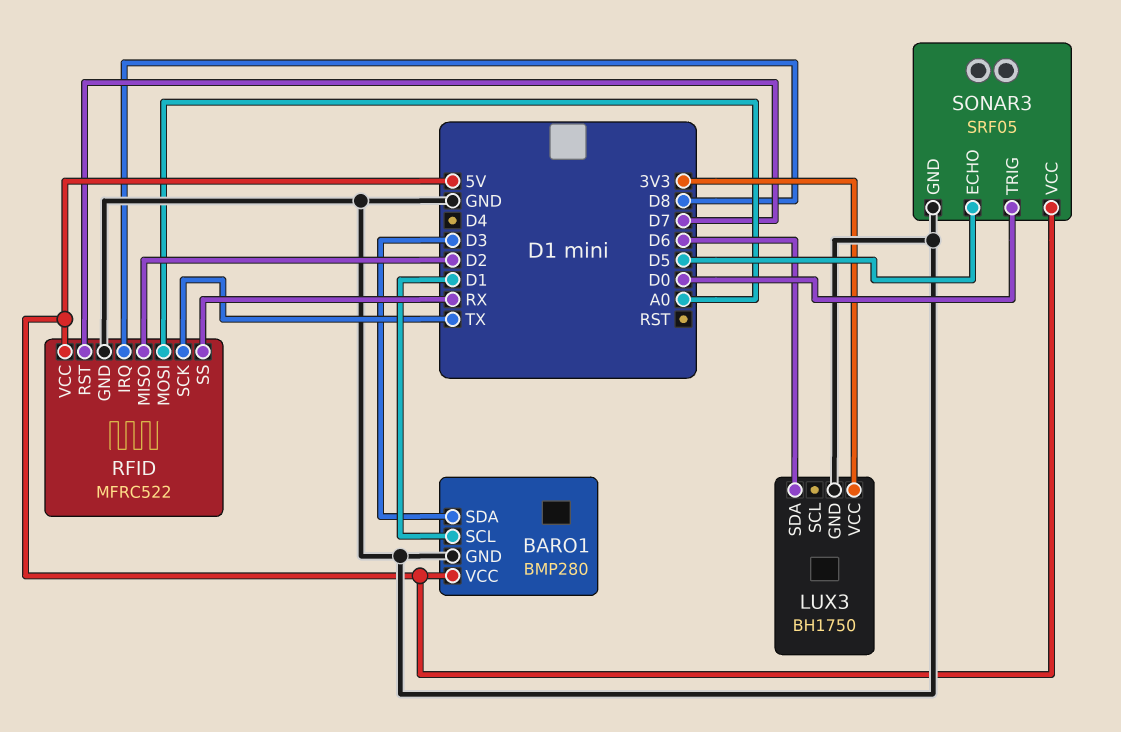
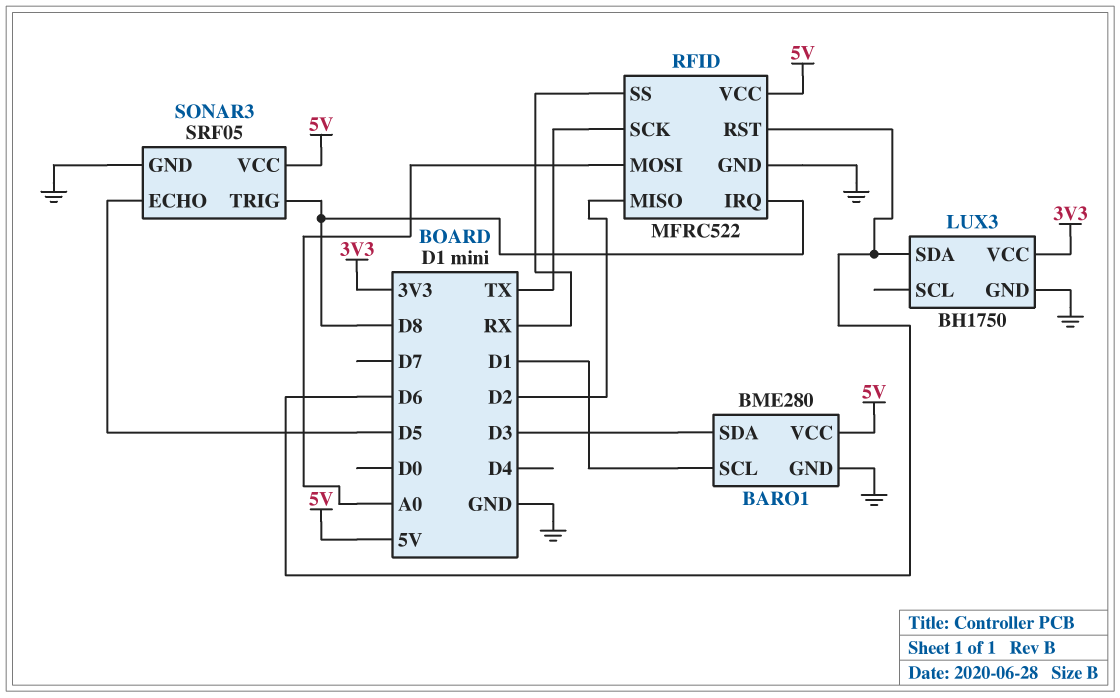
BARO1: BMP280 -> BME280
RFID pin RST: D7 -> D6
SONAR3 pin TRIG: D0 -> D8

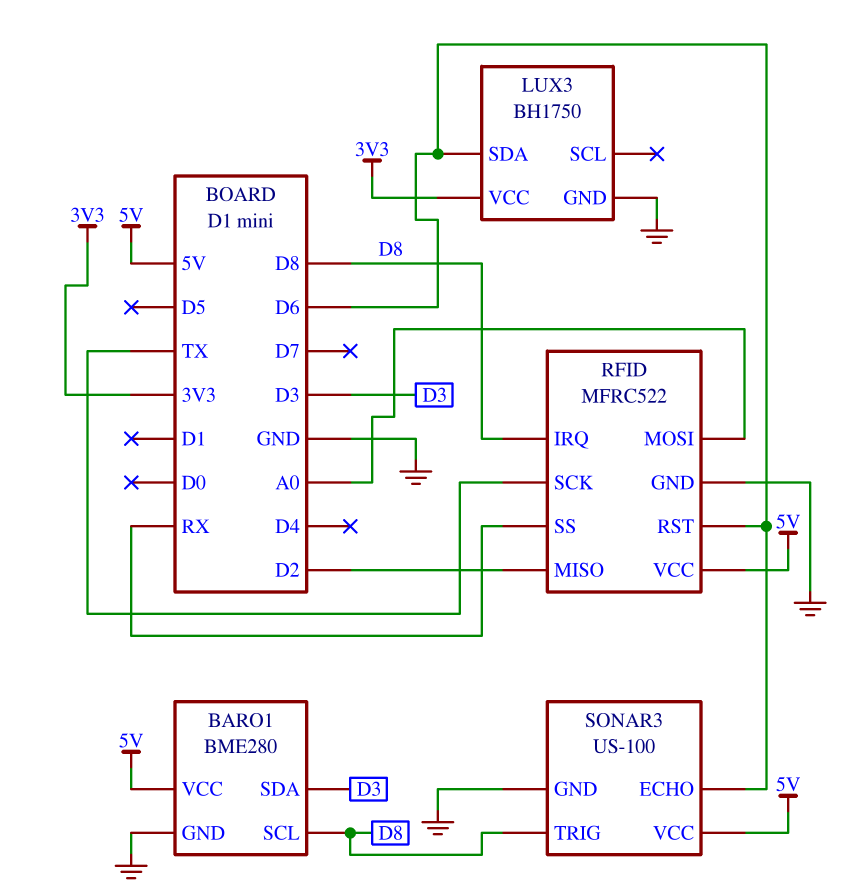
BARO1 pin SCL: D1 -> D8
SONAR3: SRF05 -> US-100
SONAR3 pin ECHO: D5 -> D6

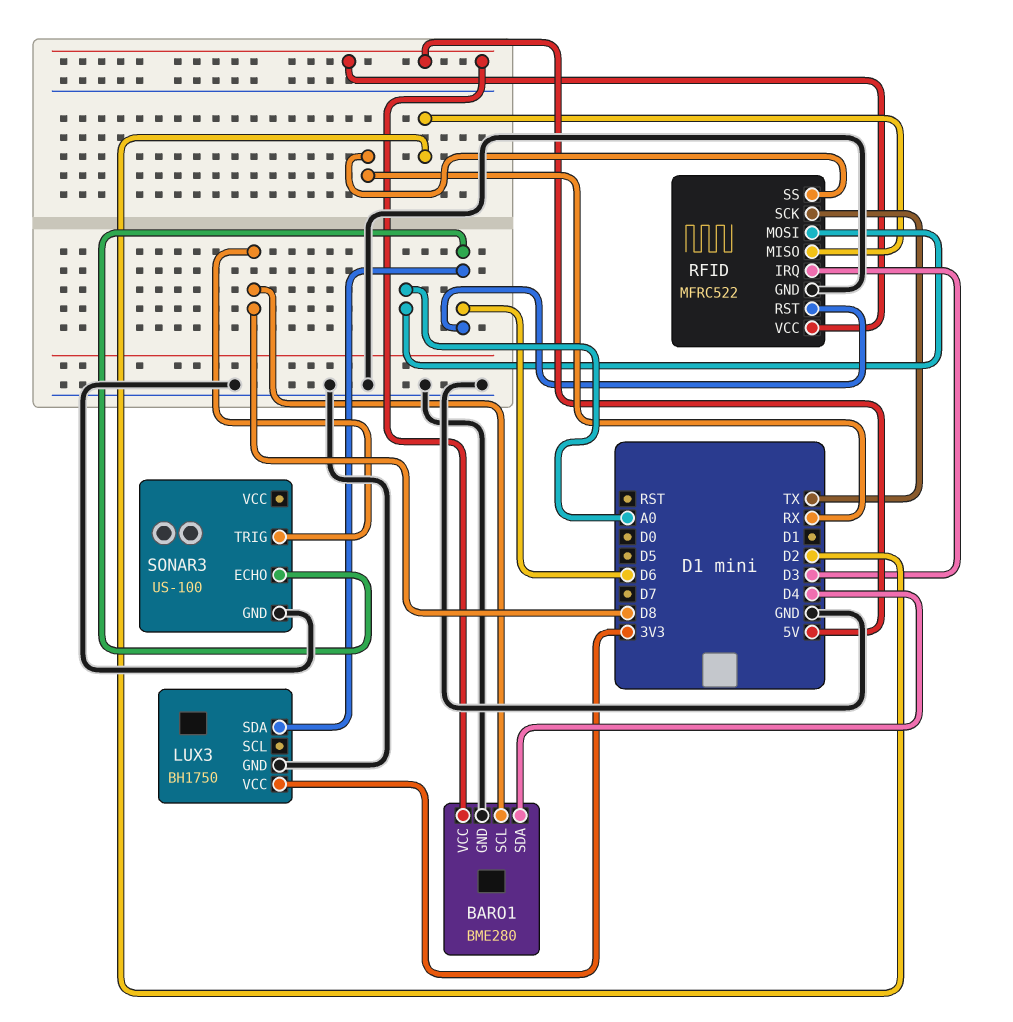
BARO1 pin SDA: D3 -> D4
RFID pin IRQ: D8 -> D3
SONAR3 pin VCC: 5V -> none

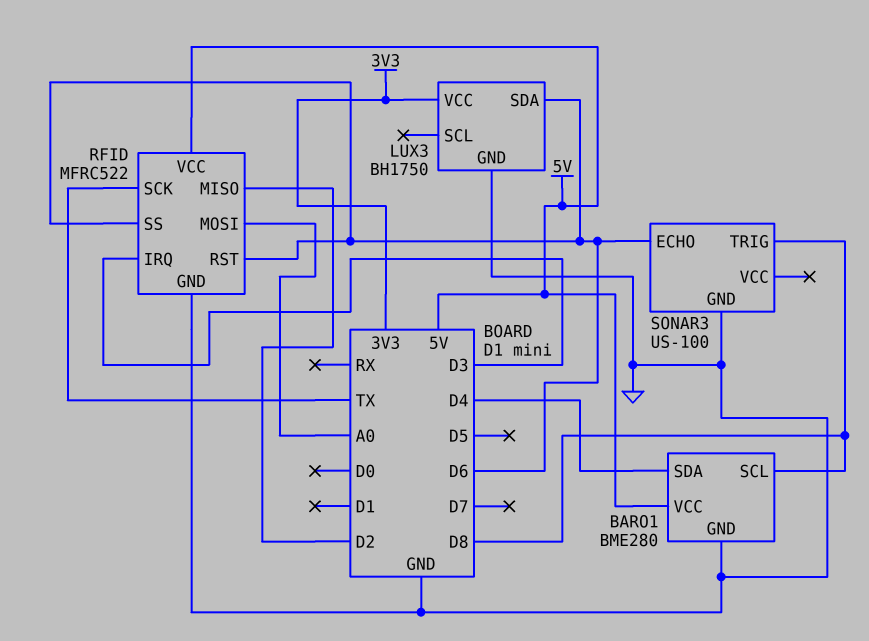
RFID pin SS: RX -> D6

